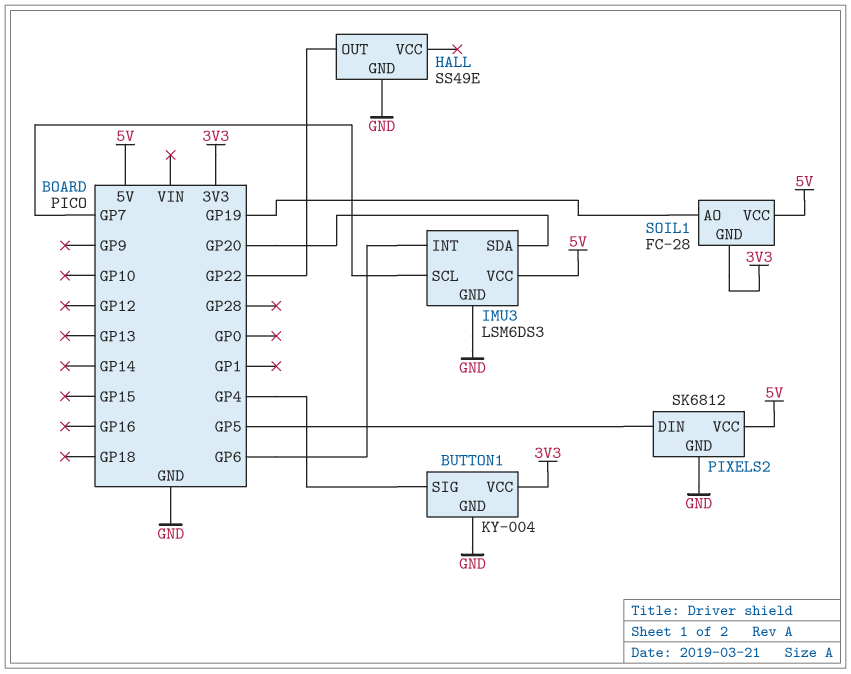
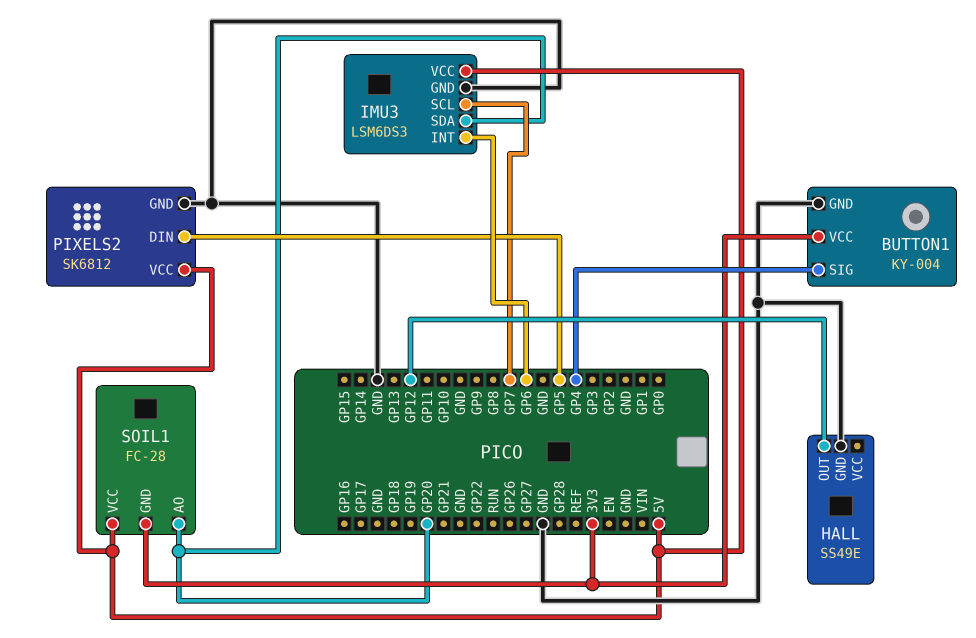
HALL pin OUT: GP22 -> GP12
SOIL1 pin AO: GP19 -> GP20

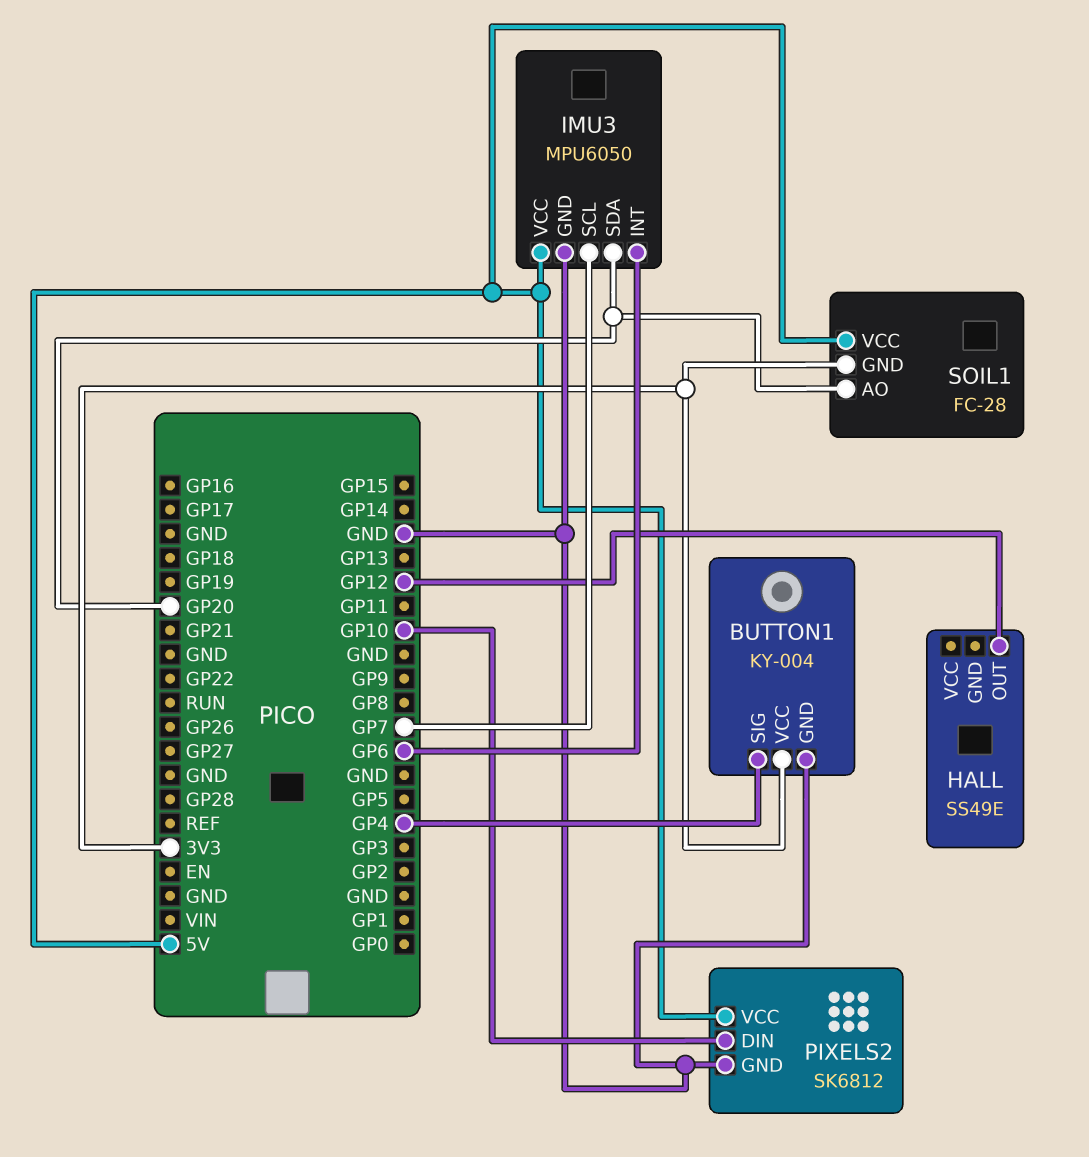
HALL pin GND: GND -> none
IMU3: LSM6DS3 -> MPU6050
PIXELS2 pin DIN: GP5 -> GP10

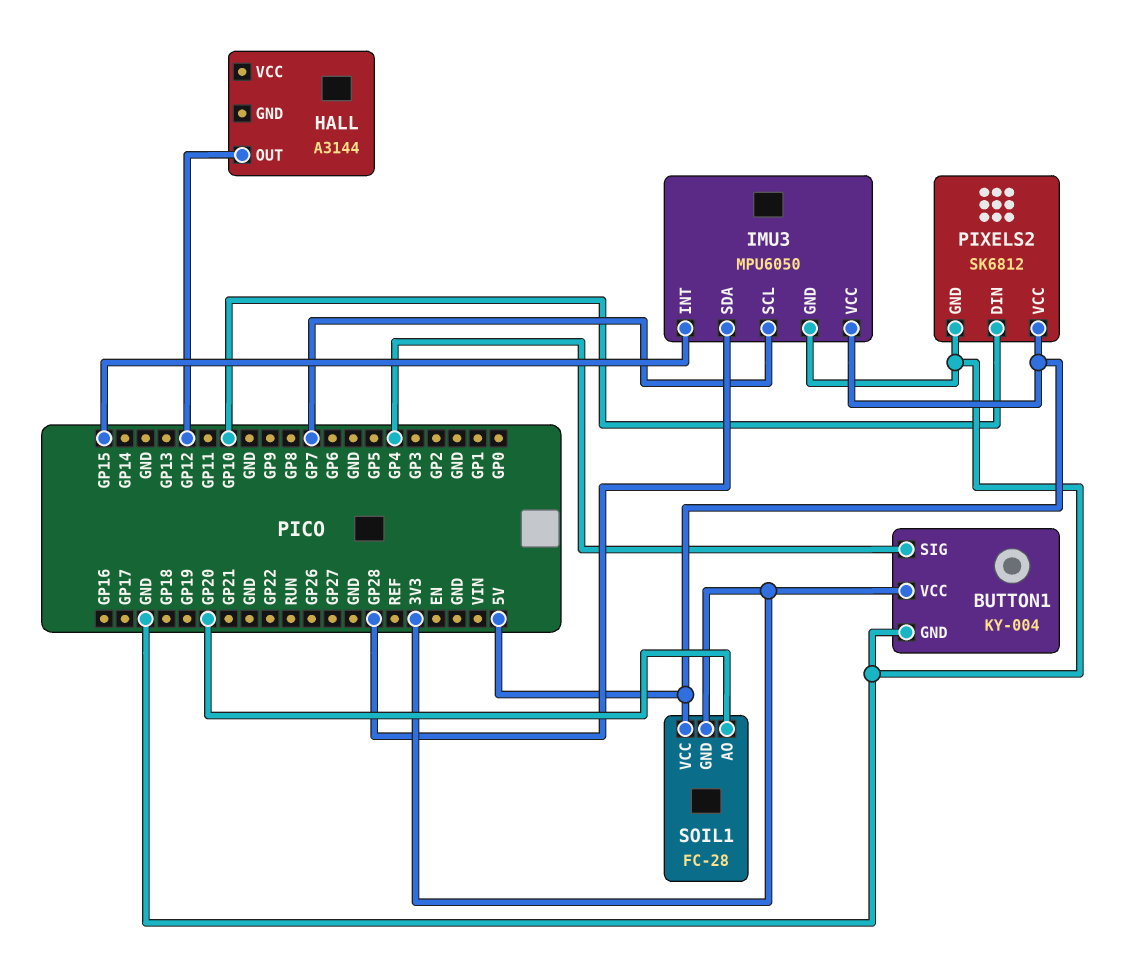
HALL: SS49E -> A3144
IMU3 pin INT: GP6 -> GP15
IMU3 pin SDA: GP20 -> GP28

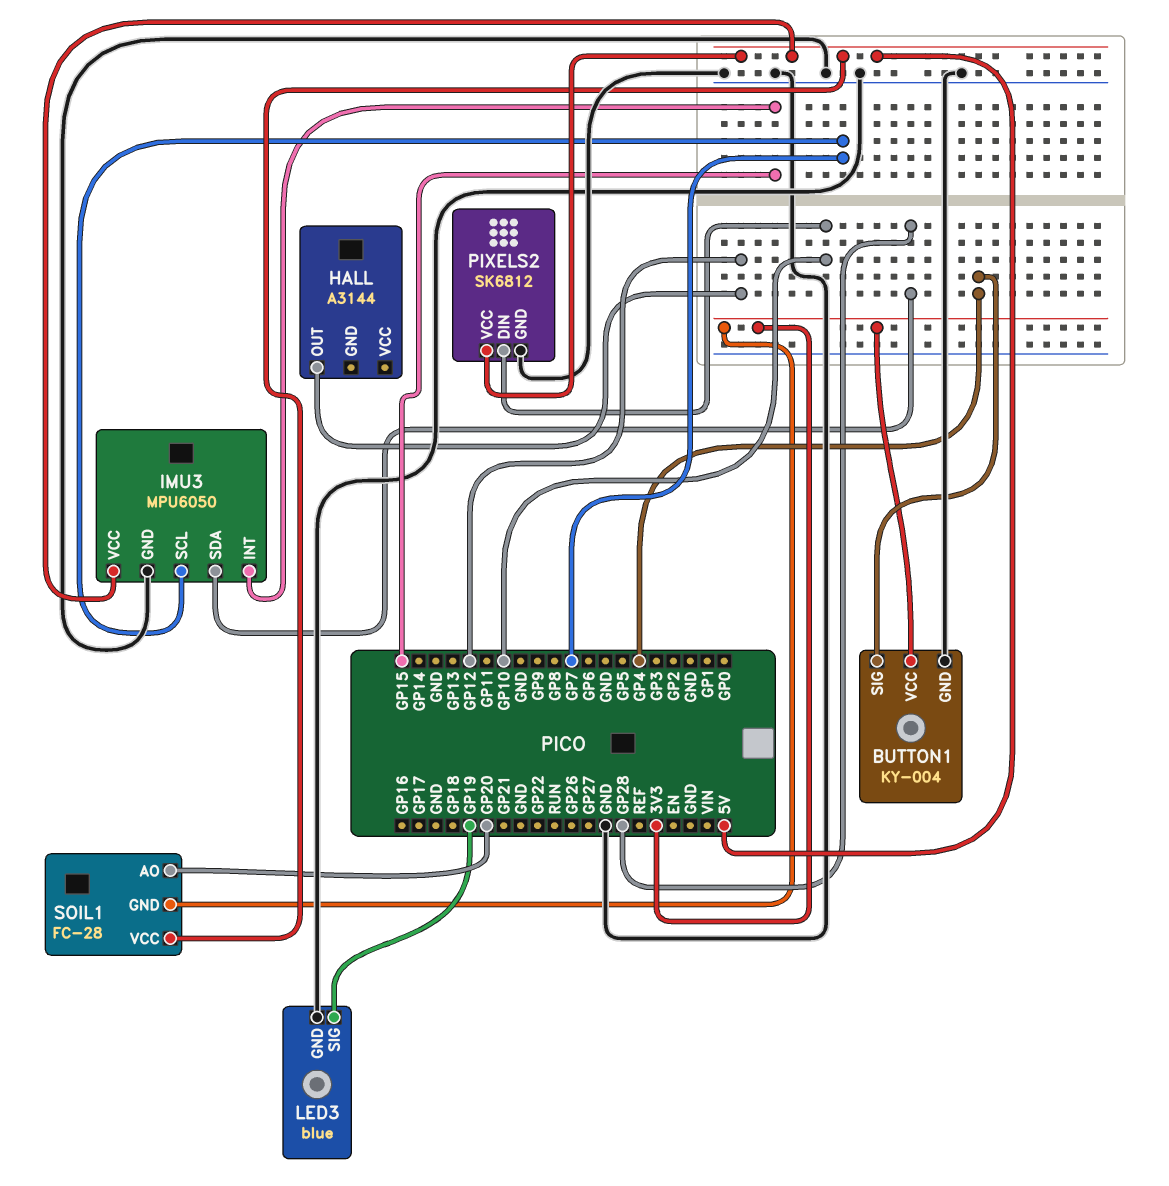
LED3: none -> blue
LED3 pin GND: none -> GND
LED3 pin SIG: none -> GP19

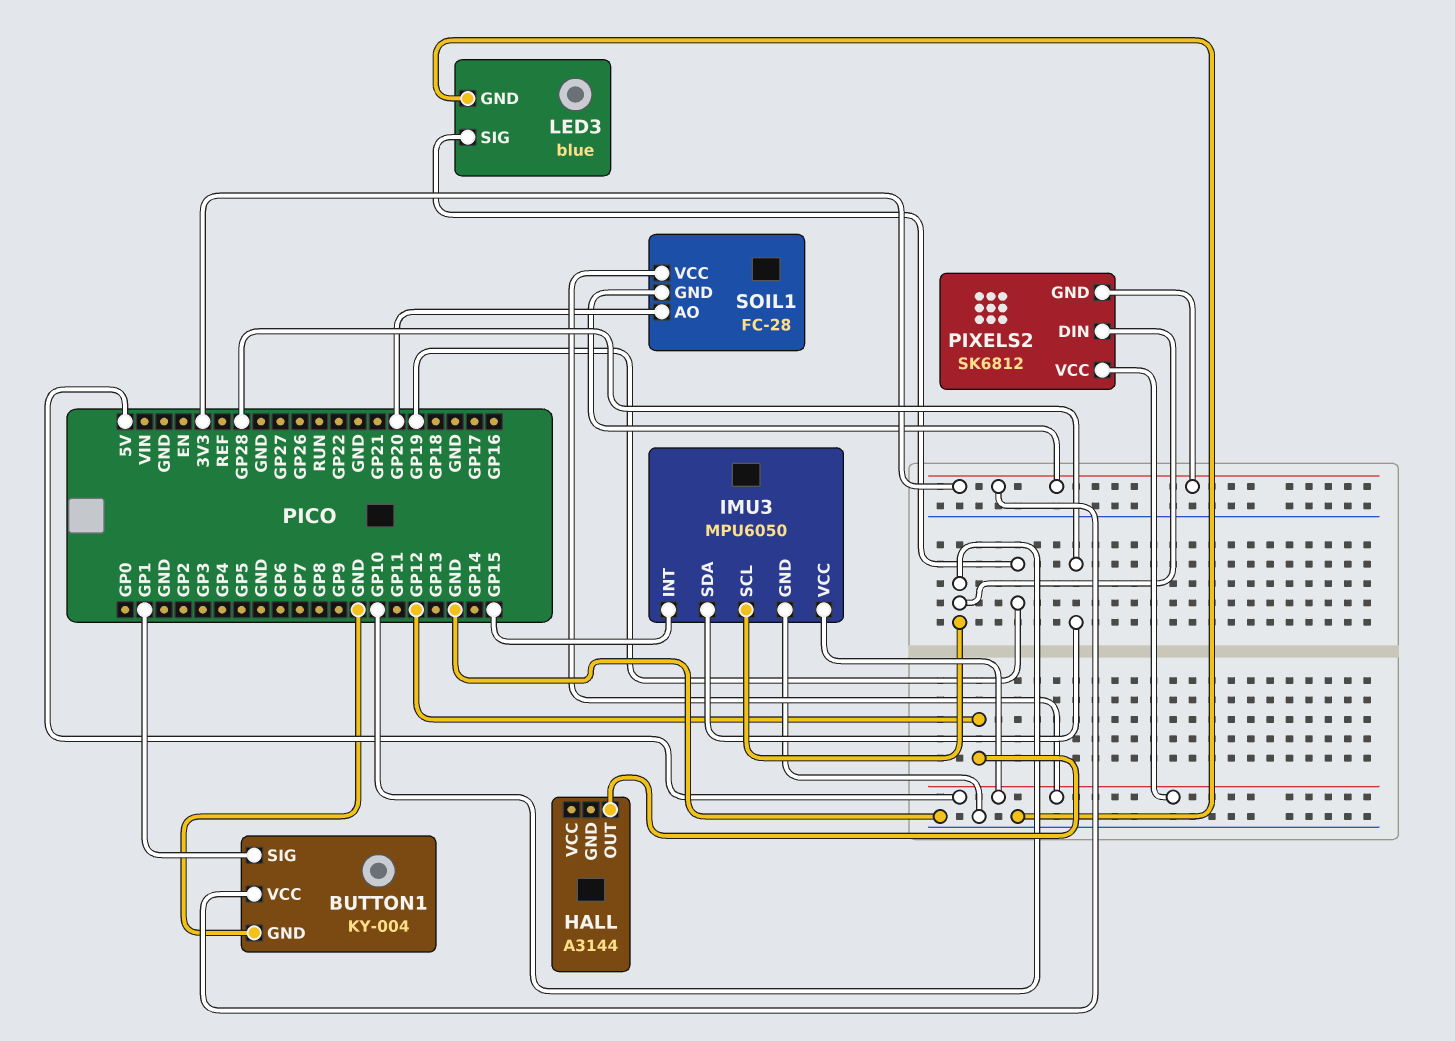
BUTTON1 pin SIG: GP4 -> GP1
IMU3 pin SCL: GP7 -> GP10
PIXELS2 pin GND: GND -> 3V3

